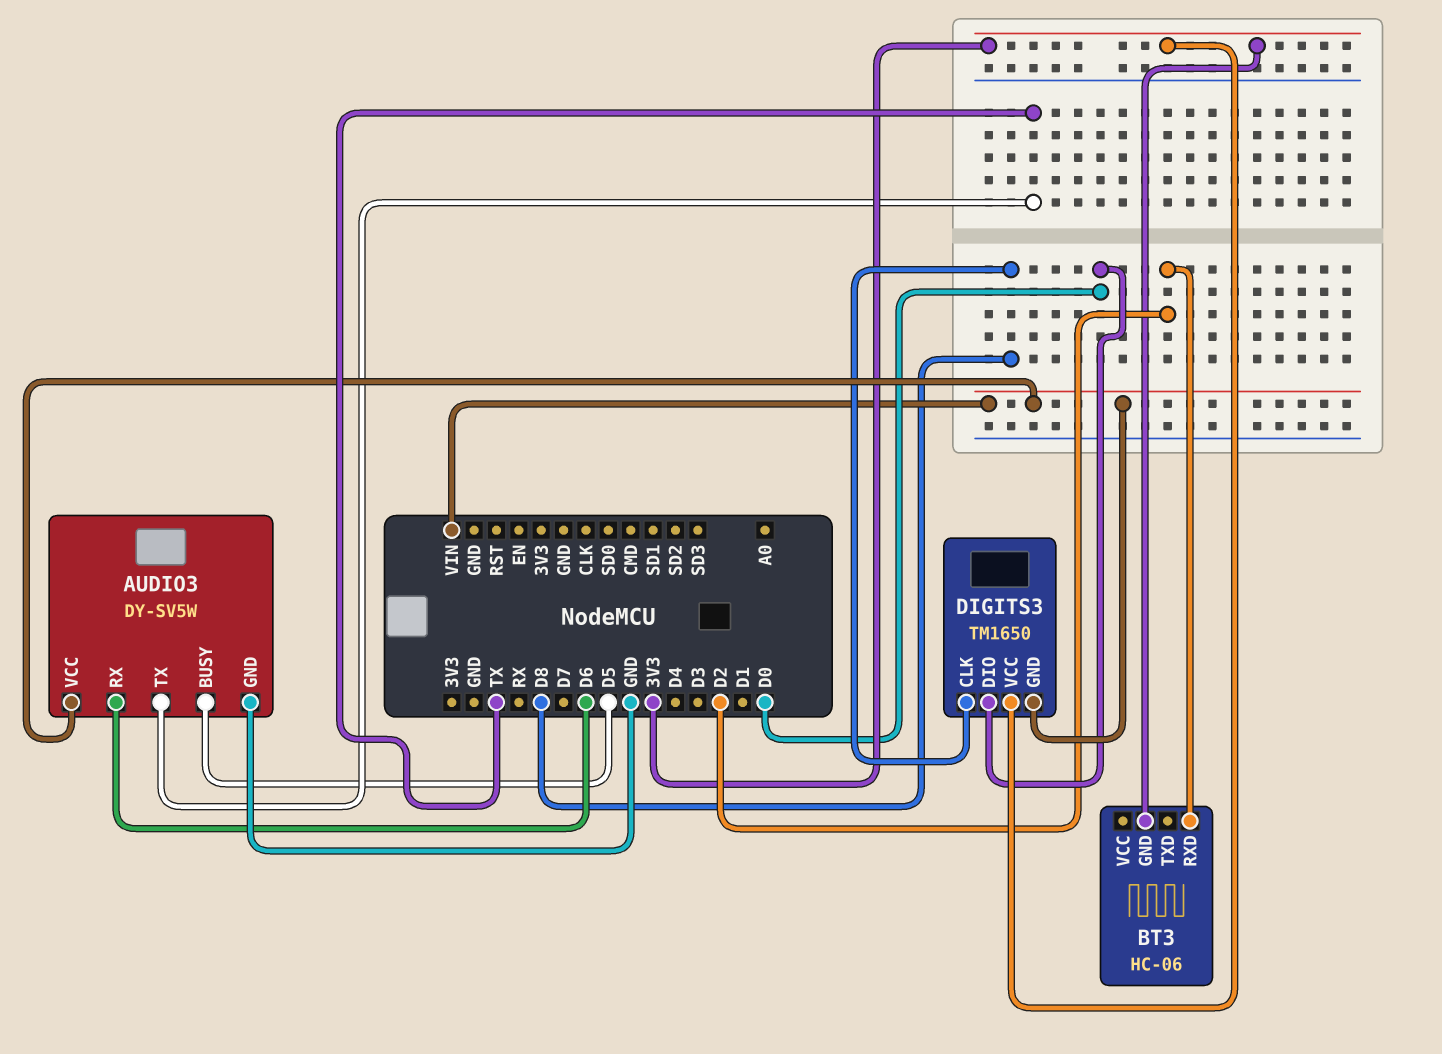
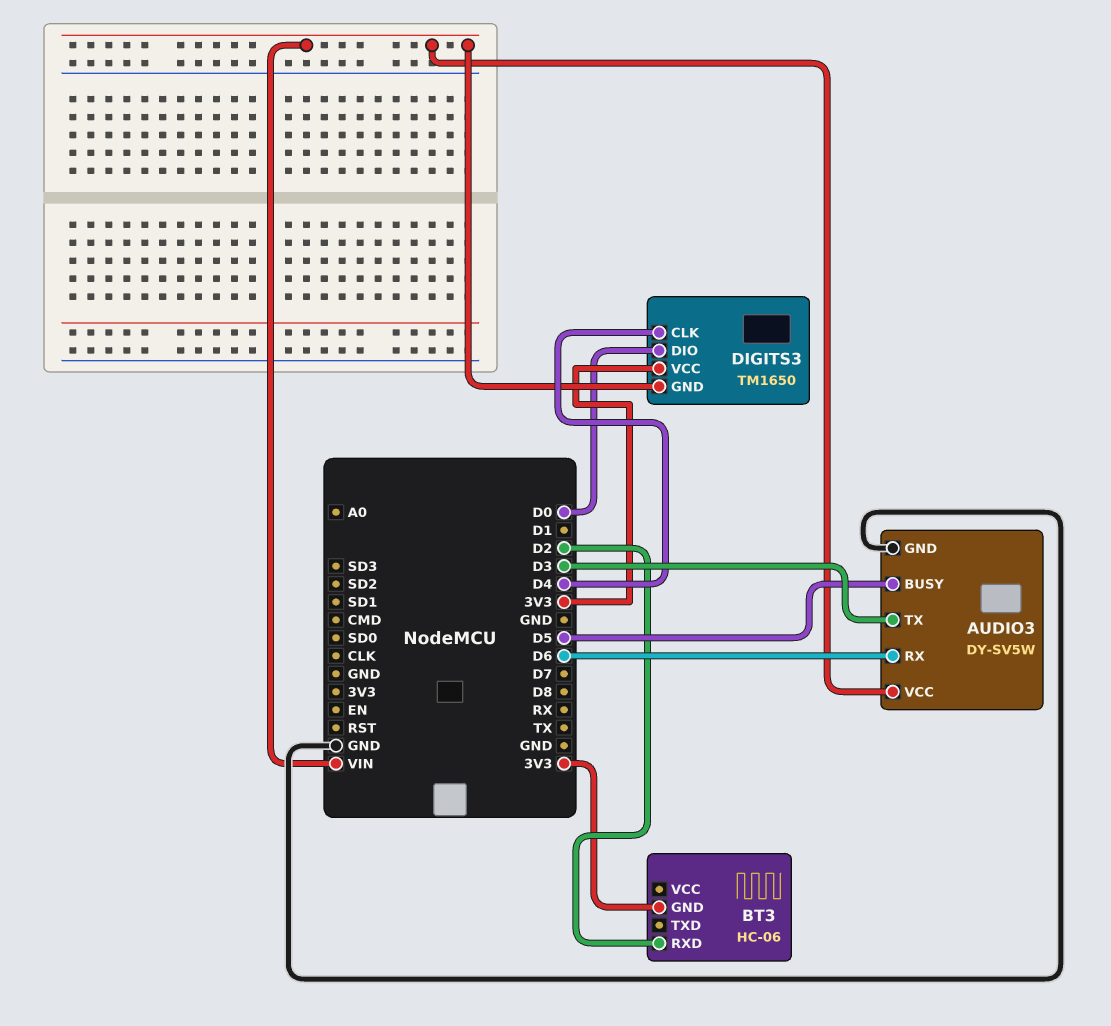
AUDIO3 pin TX: TX -> D3
DIGITS3 pin CLK: D8 -> D4

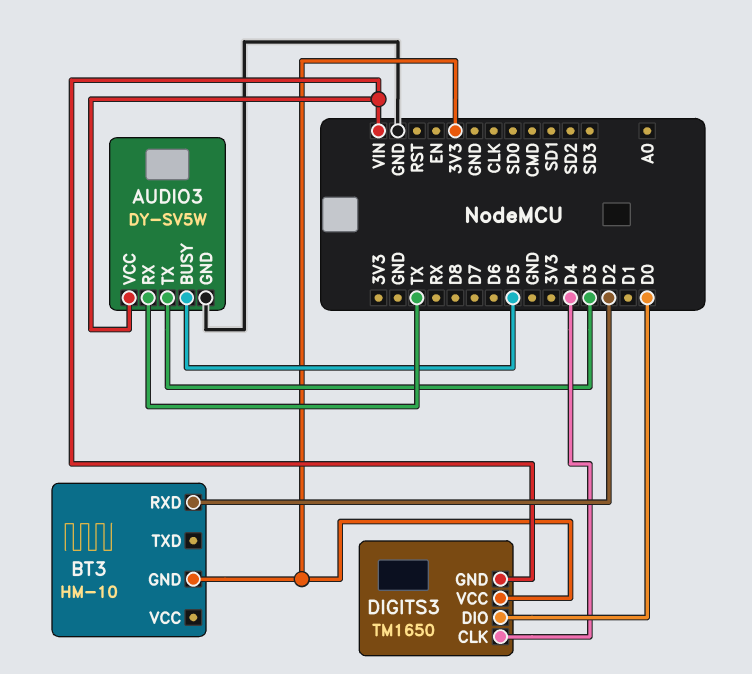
AUDIO3 pin RX: D6 -> TX
BT3: HC-06 -> HM-10

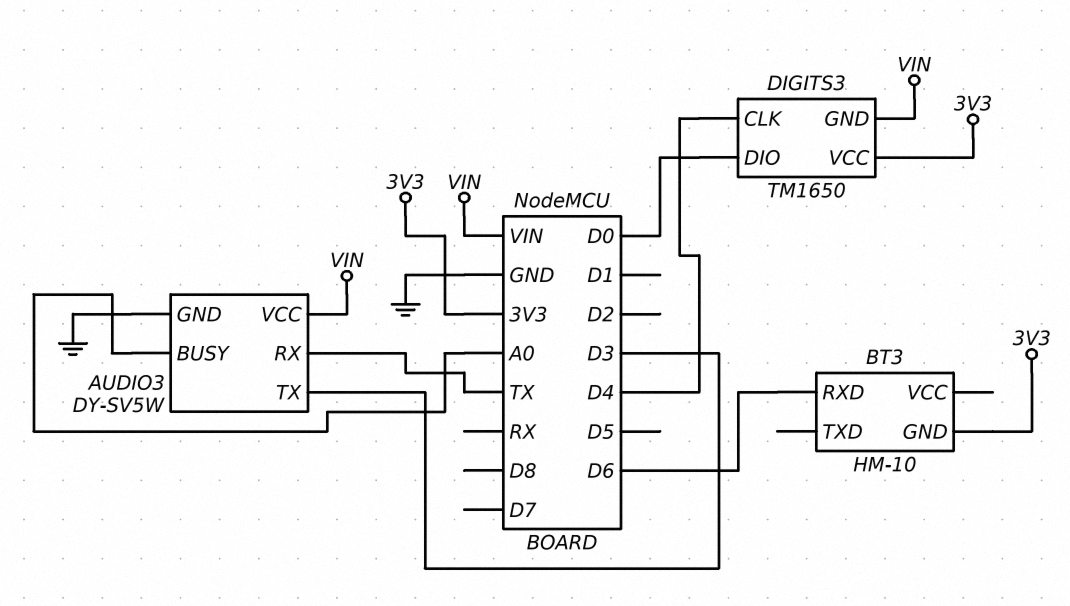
AUDIO3 pin BUSY: D5 -> A0
BT3 pin RXD: D2 -> D6

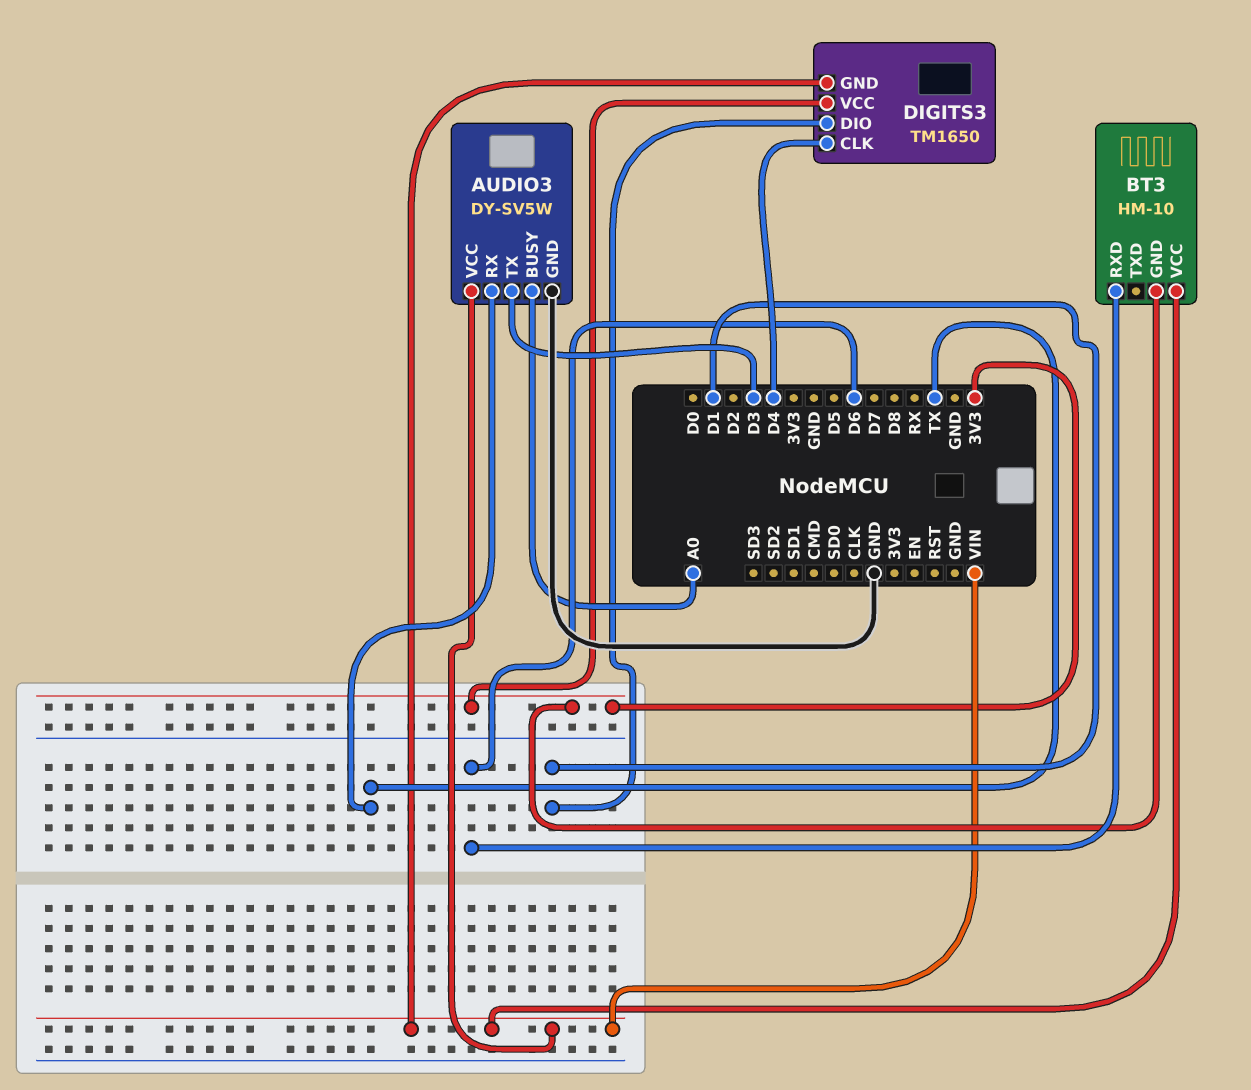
BT3 pin VCC: none -> VIN
DIGITS3 pin DIO: D0 -> D1

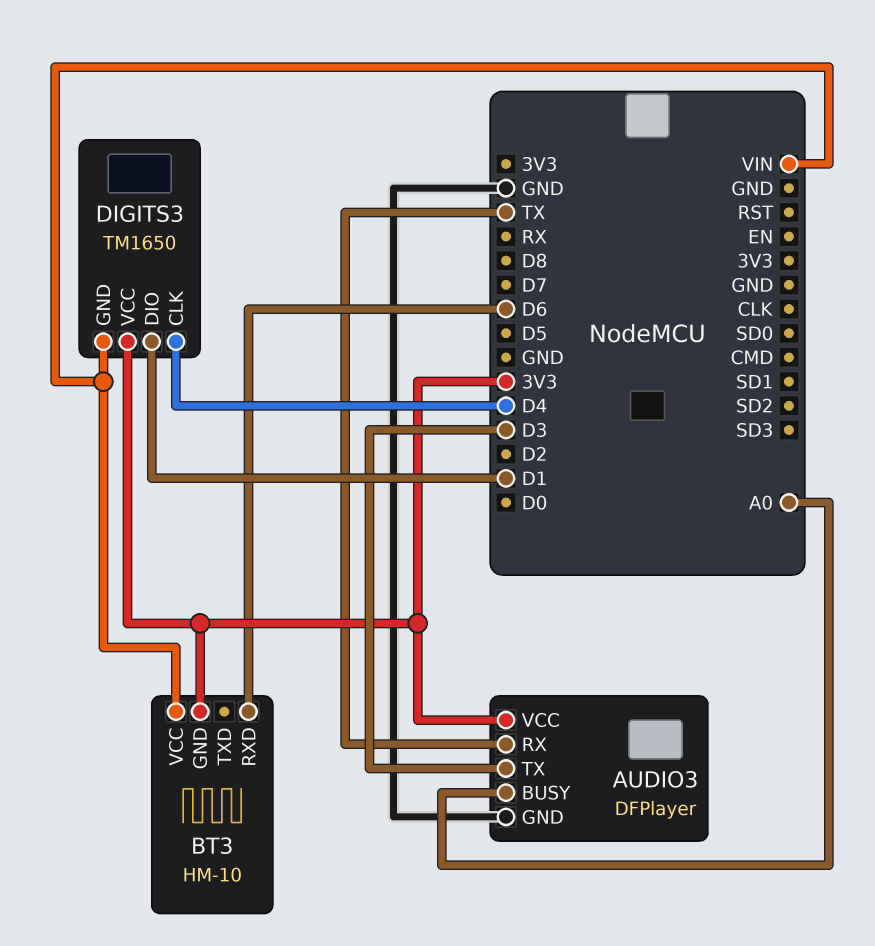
AUDIO3: DY-SV5W -> DFPlayer
AUDIO3 pin VCC: VIN -> 3V3

